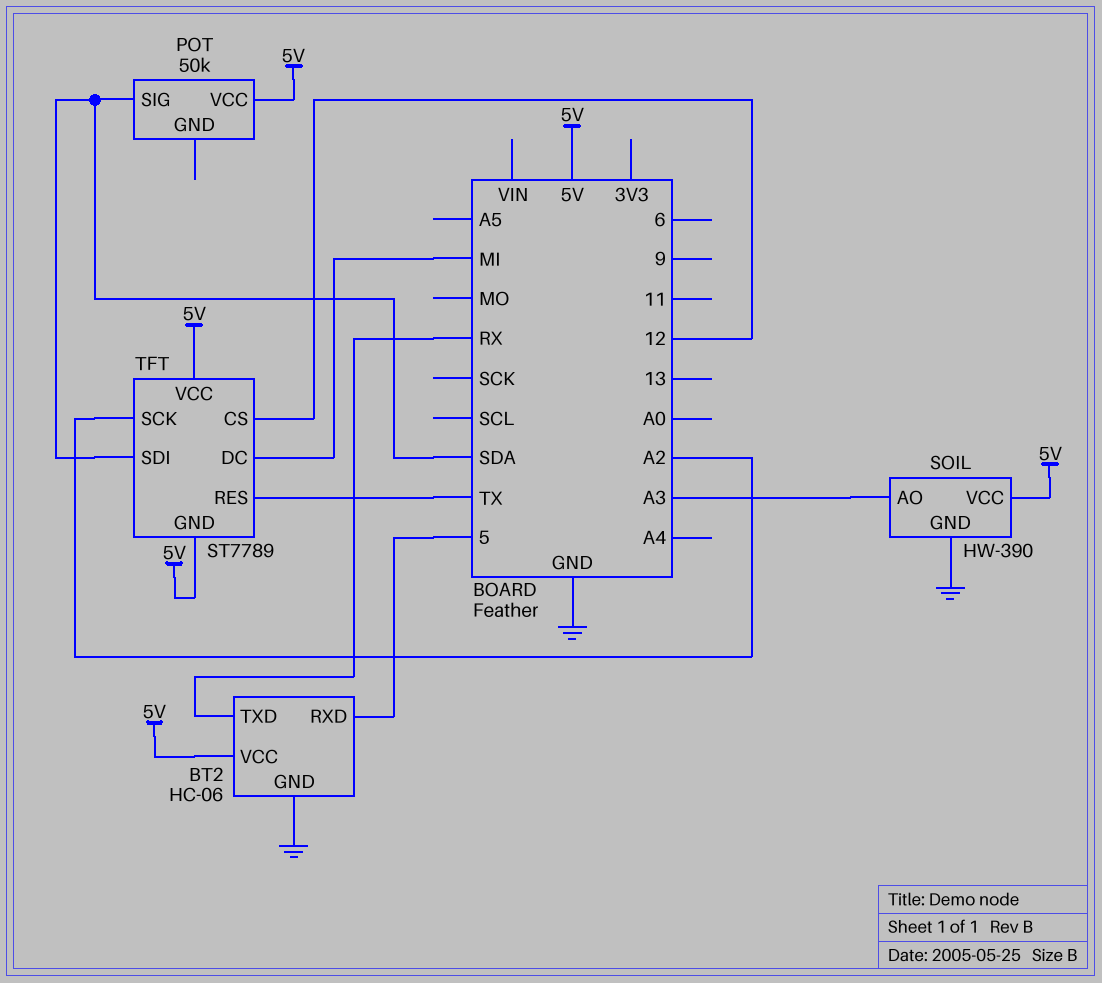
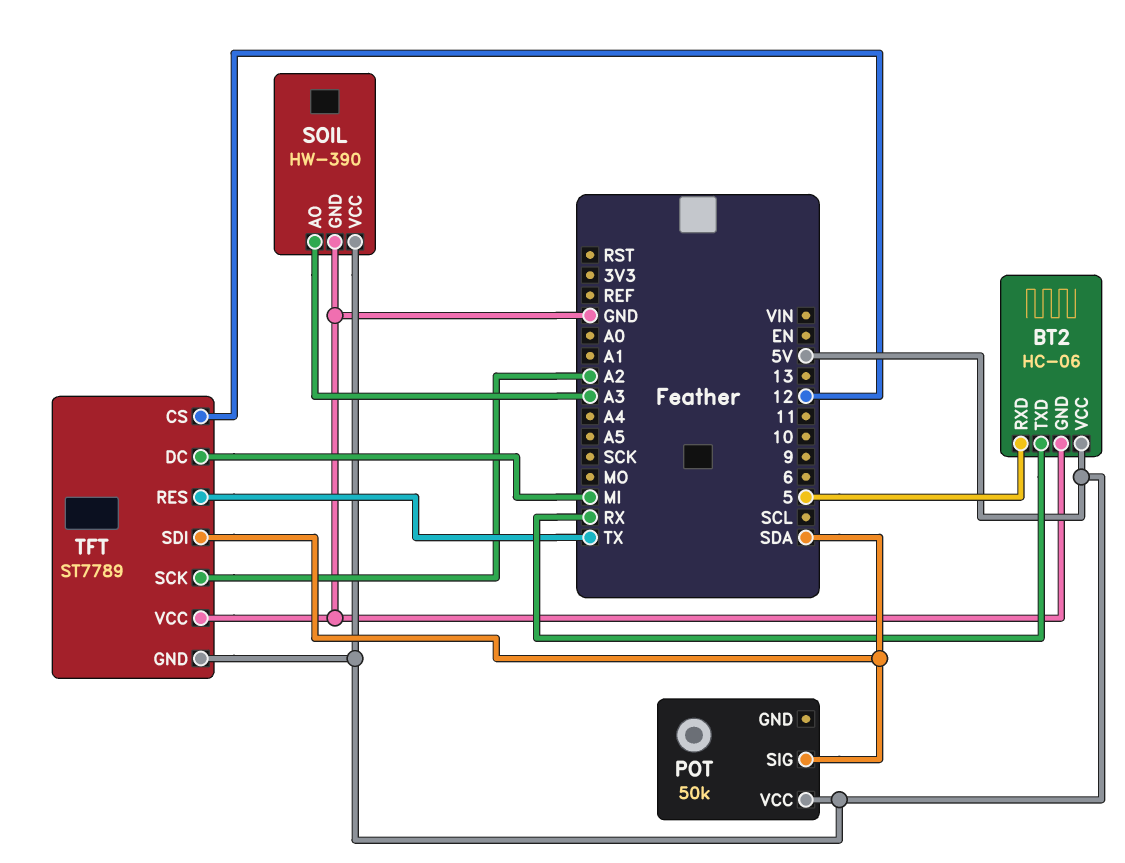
TFT pin VCC: 5V -> GND

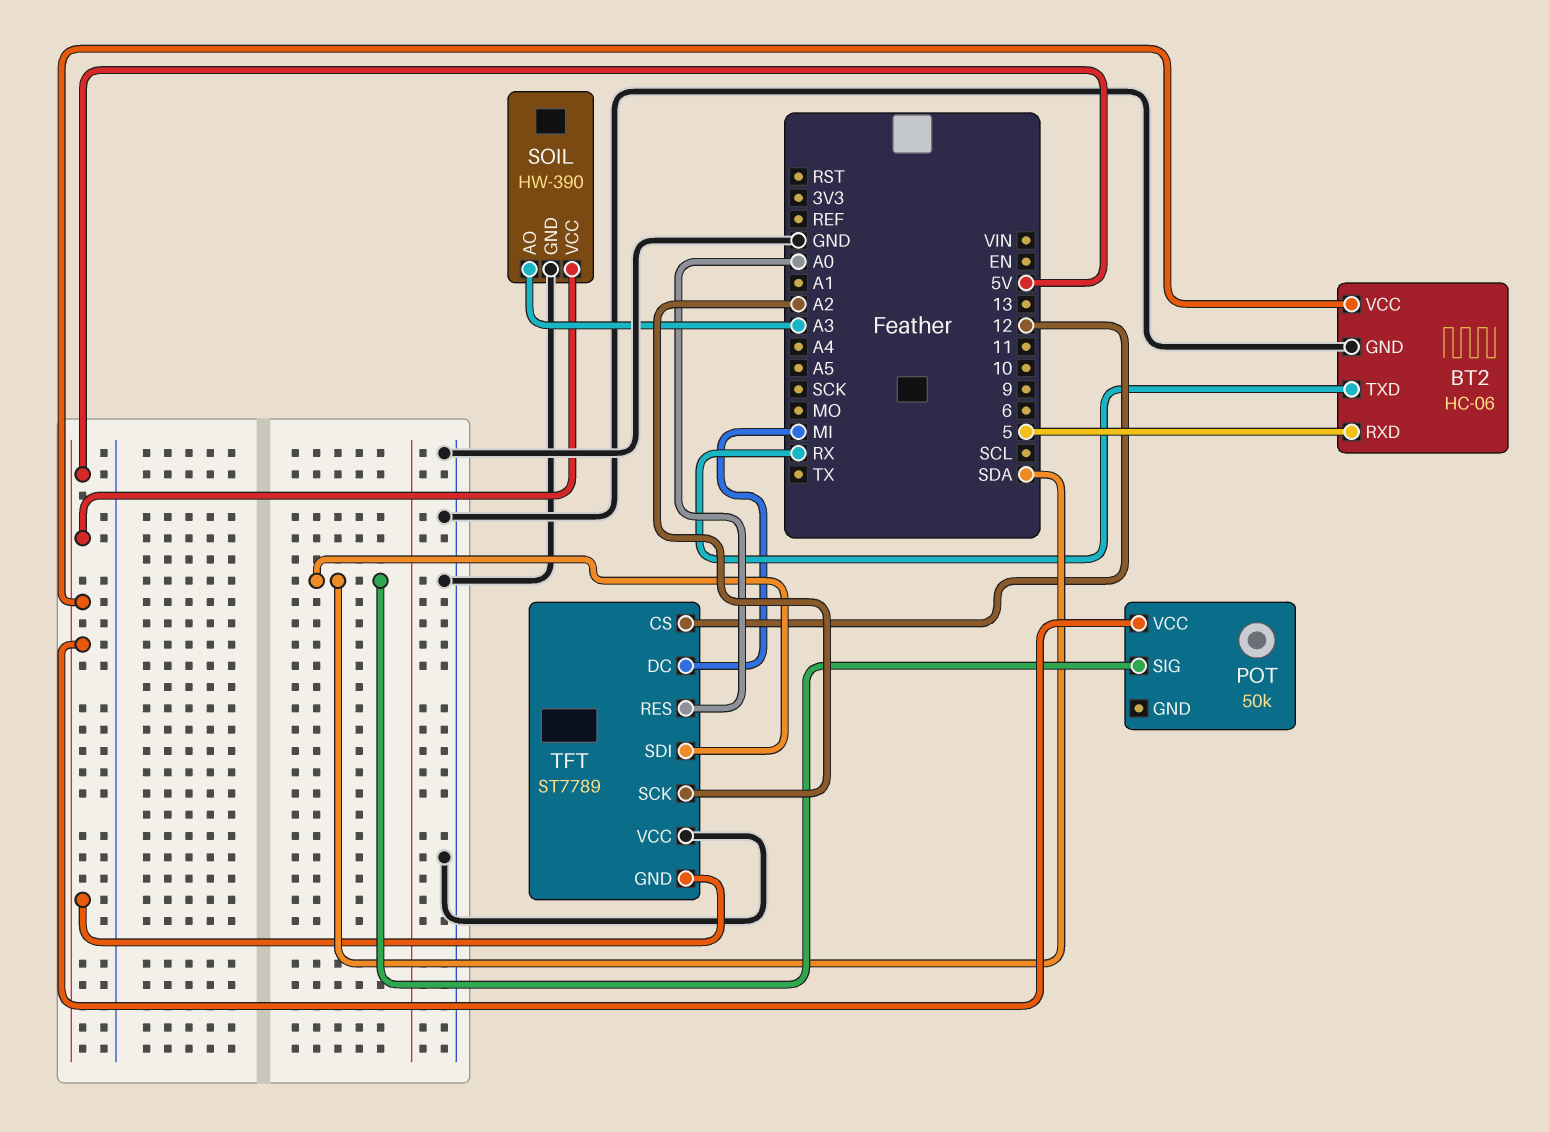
TFT pin RES: TX -> A0

